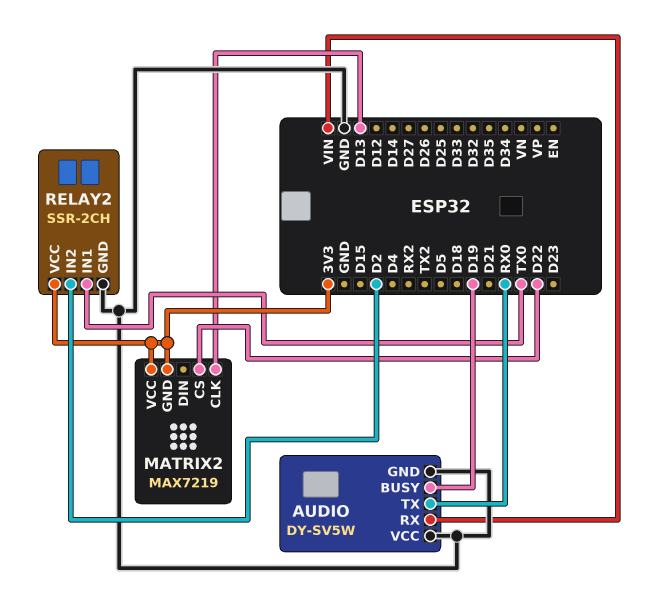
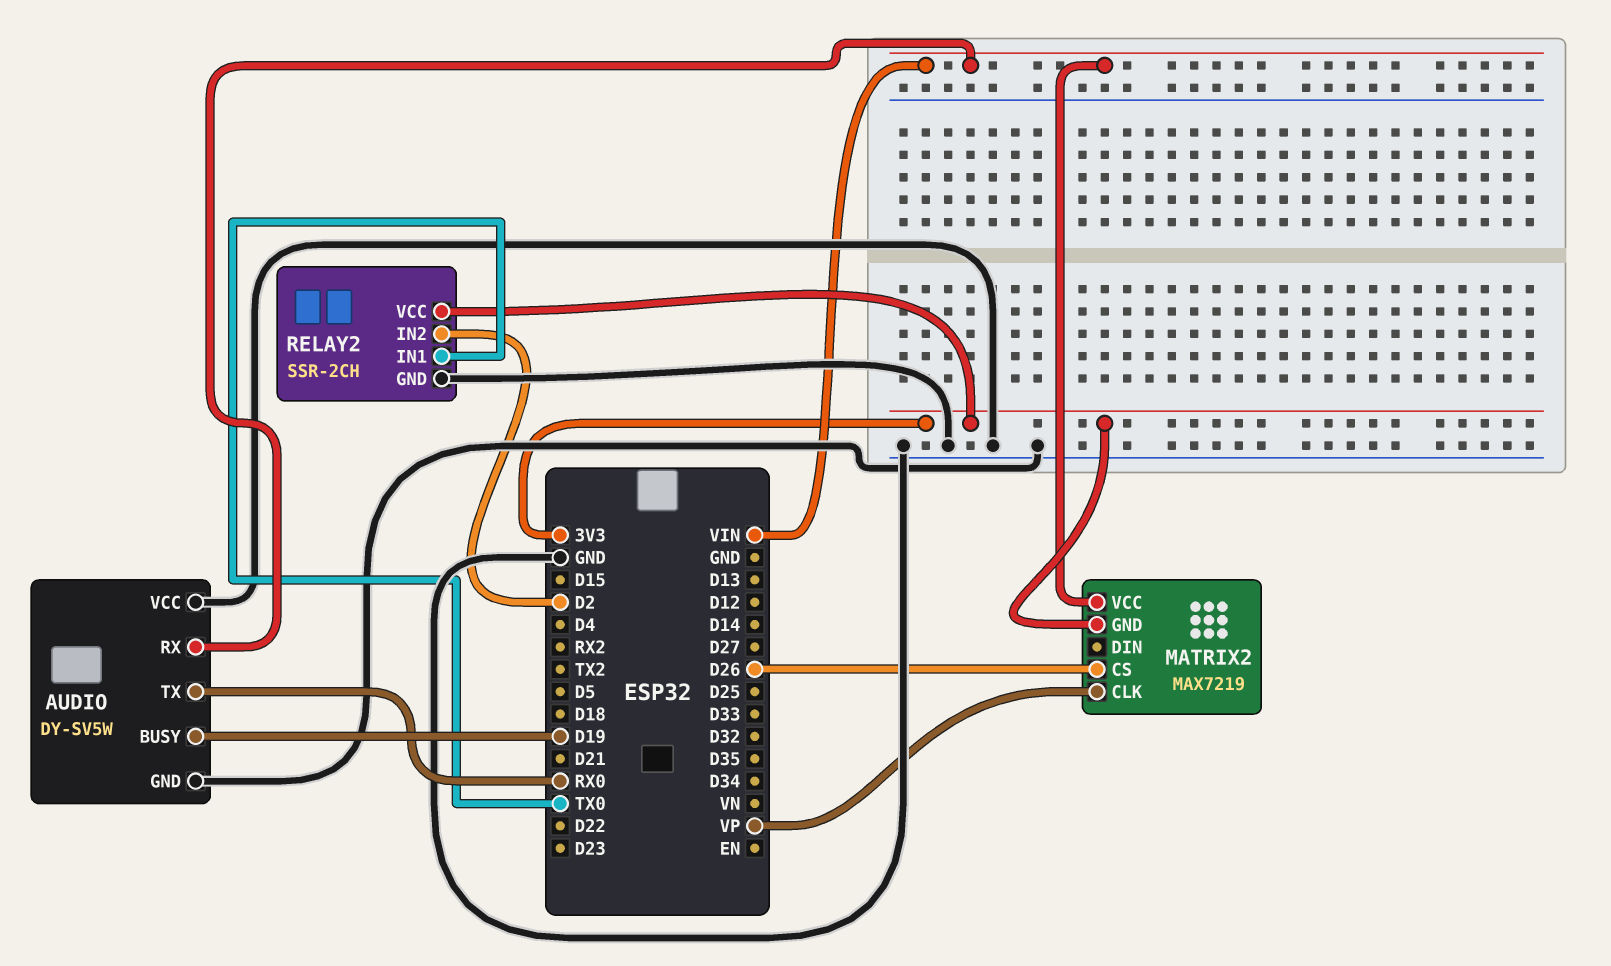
MATRIX2 pin CLK: D13 -> VP
MATRIX2 pin CS: D22 -> D26
MATRIX2 pin VCC: 3V3 -> VIN

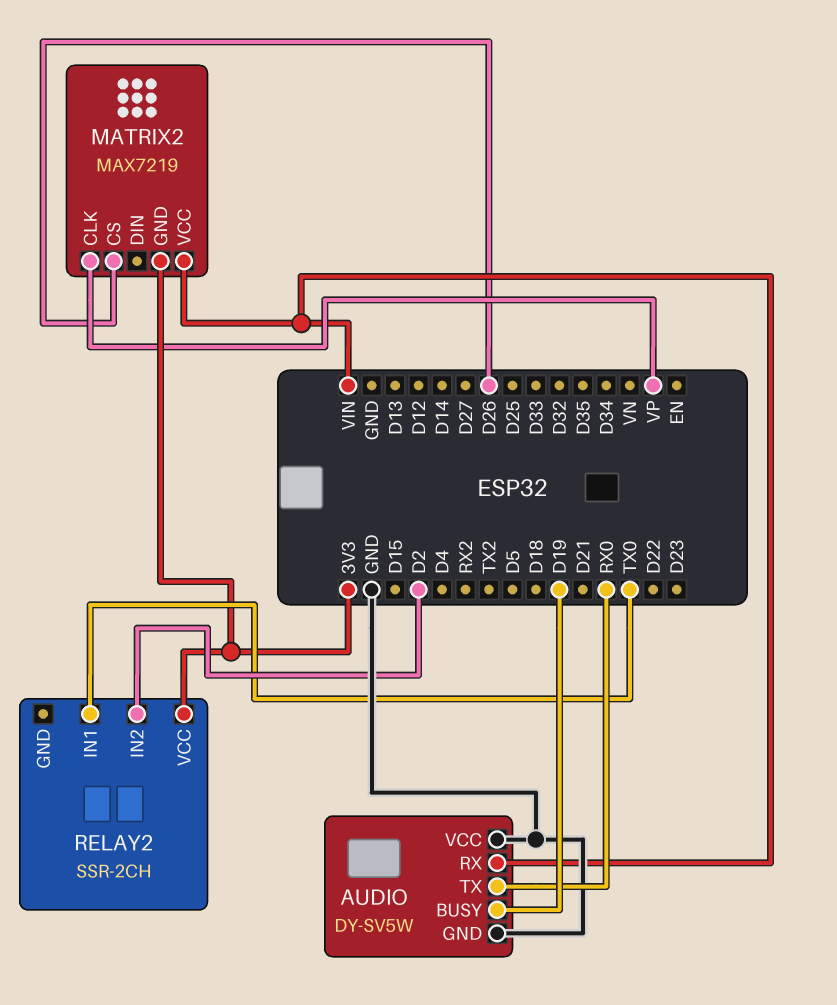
RELAY2 pin GND: GND -> none

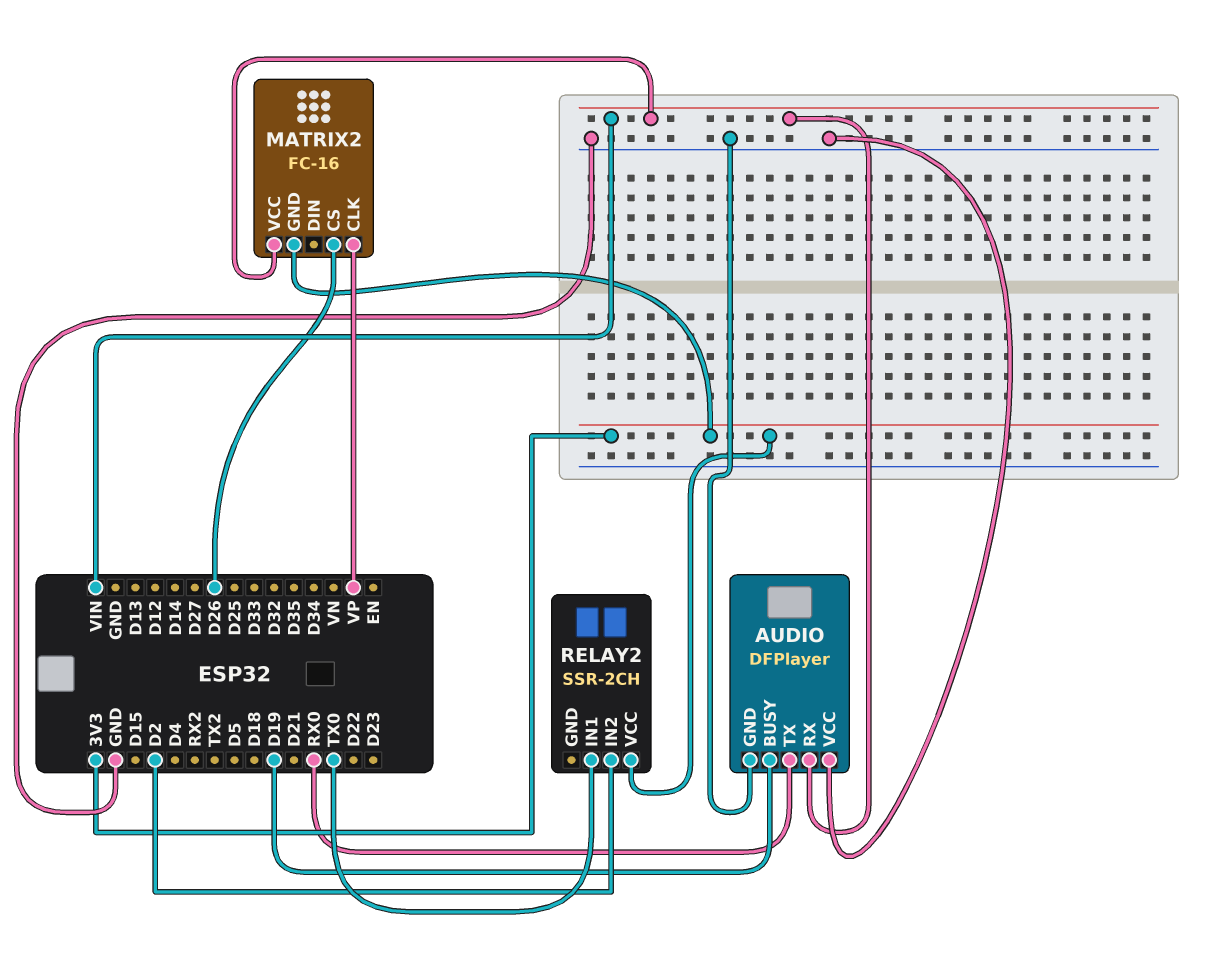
AUDIO: DY-SV5W -> DFPlayer
MATRIX2: MAX7219 -> FC-16

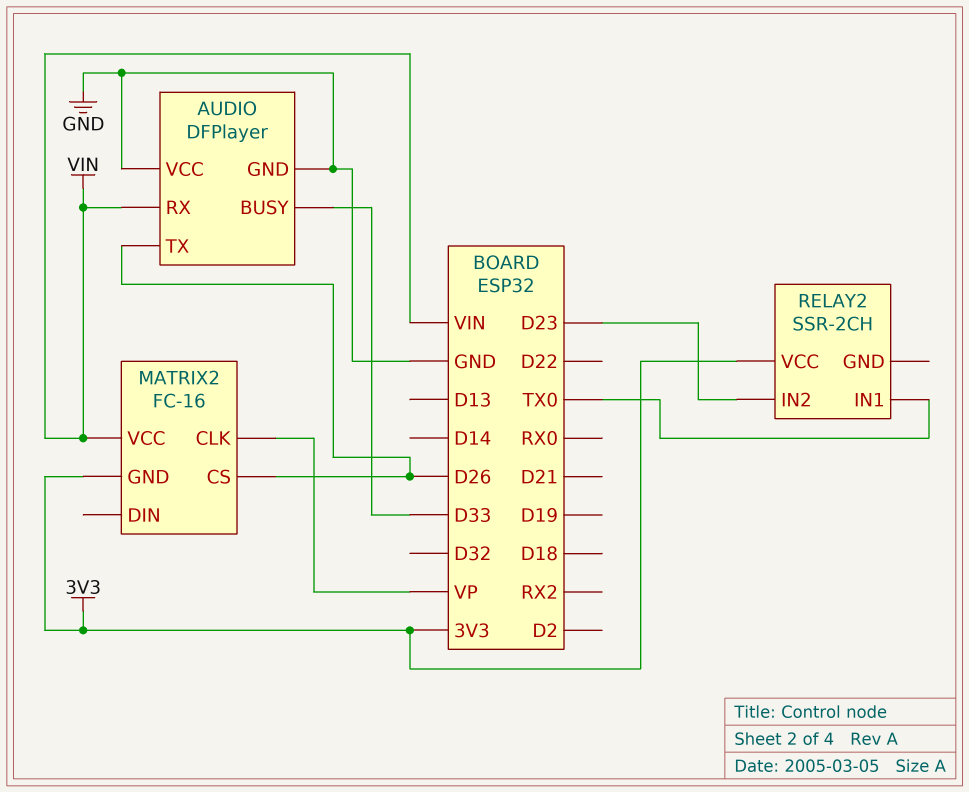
AUDIO pin BUSY: D19 -> D33
AUDIO pin TX: RX0 -> D26
RELAY2 pin IN2: D2 -> D23

